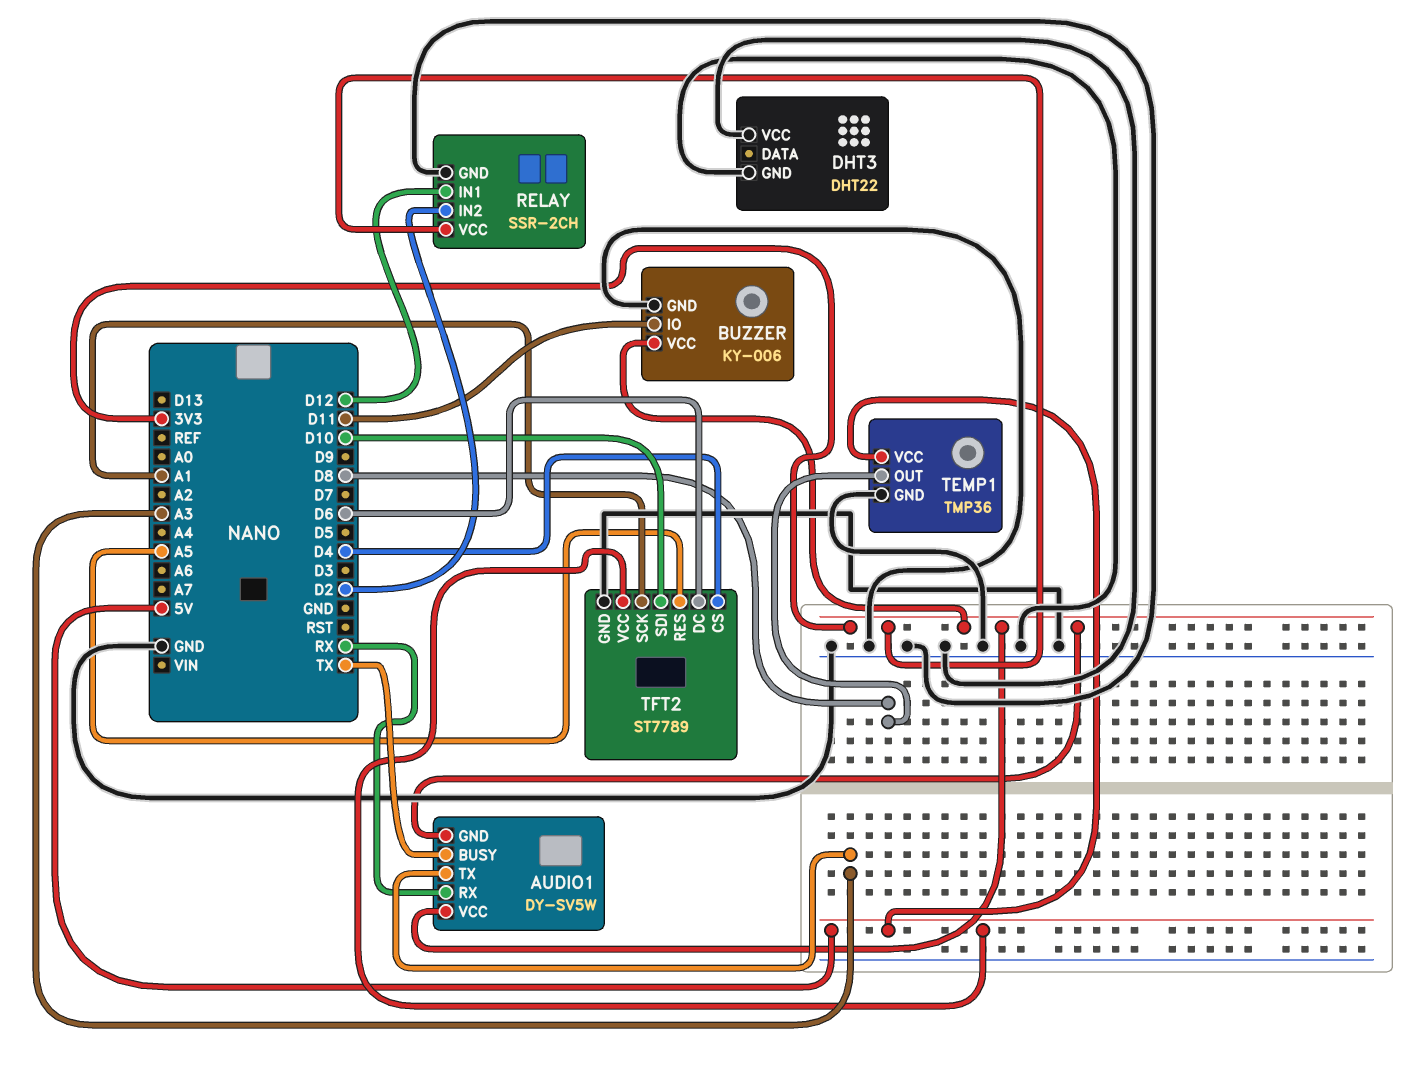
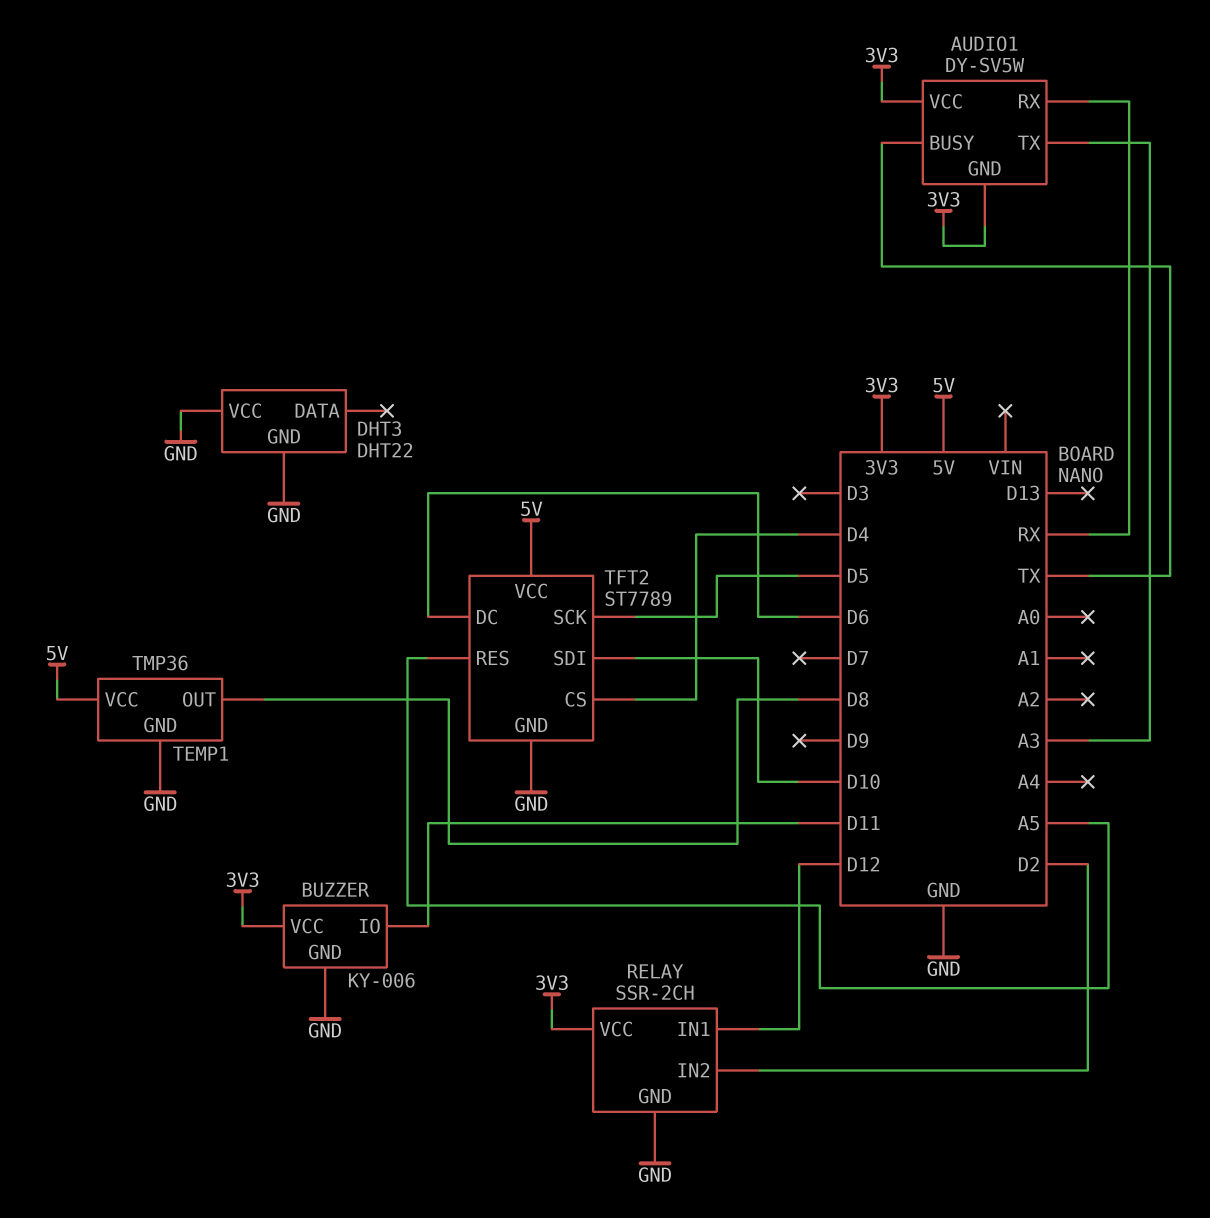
TFT2 pin SCK: A1 -> D5

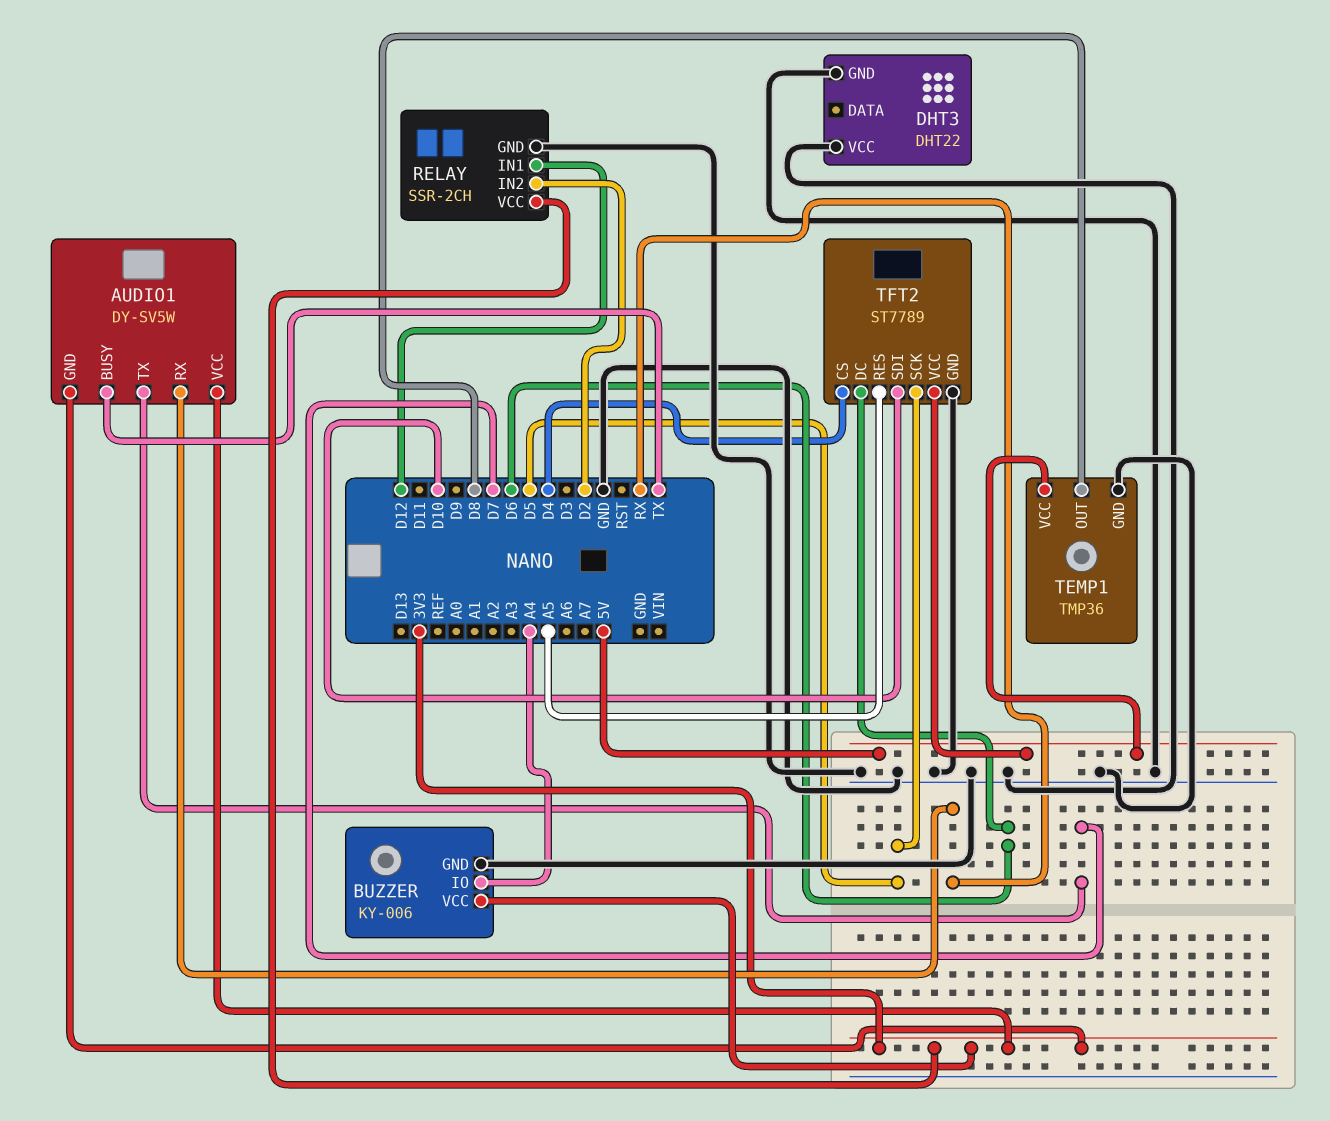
AUDIO1 pin TX: A3 -> D7
BUZZER pin IO: D11 -> A4

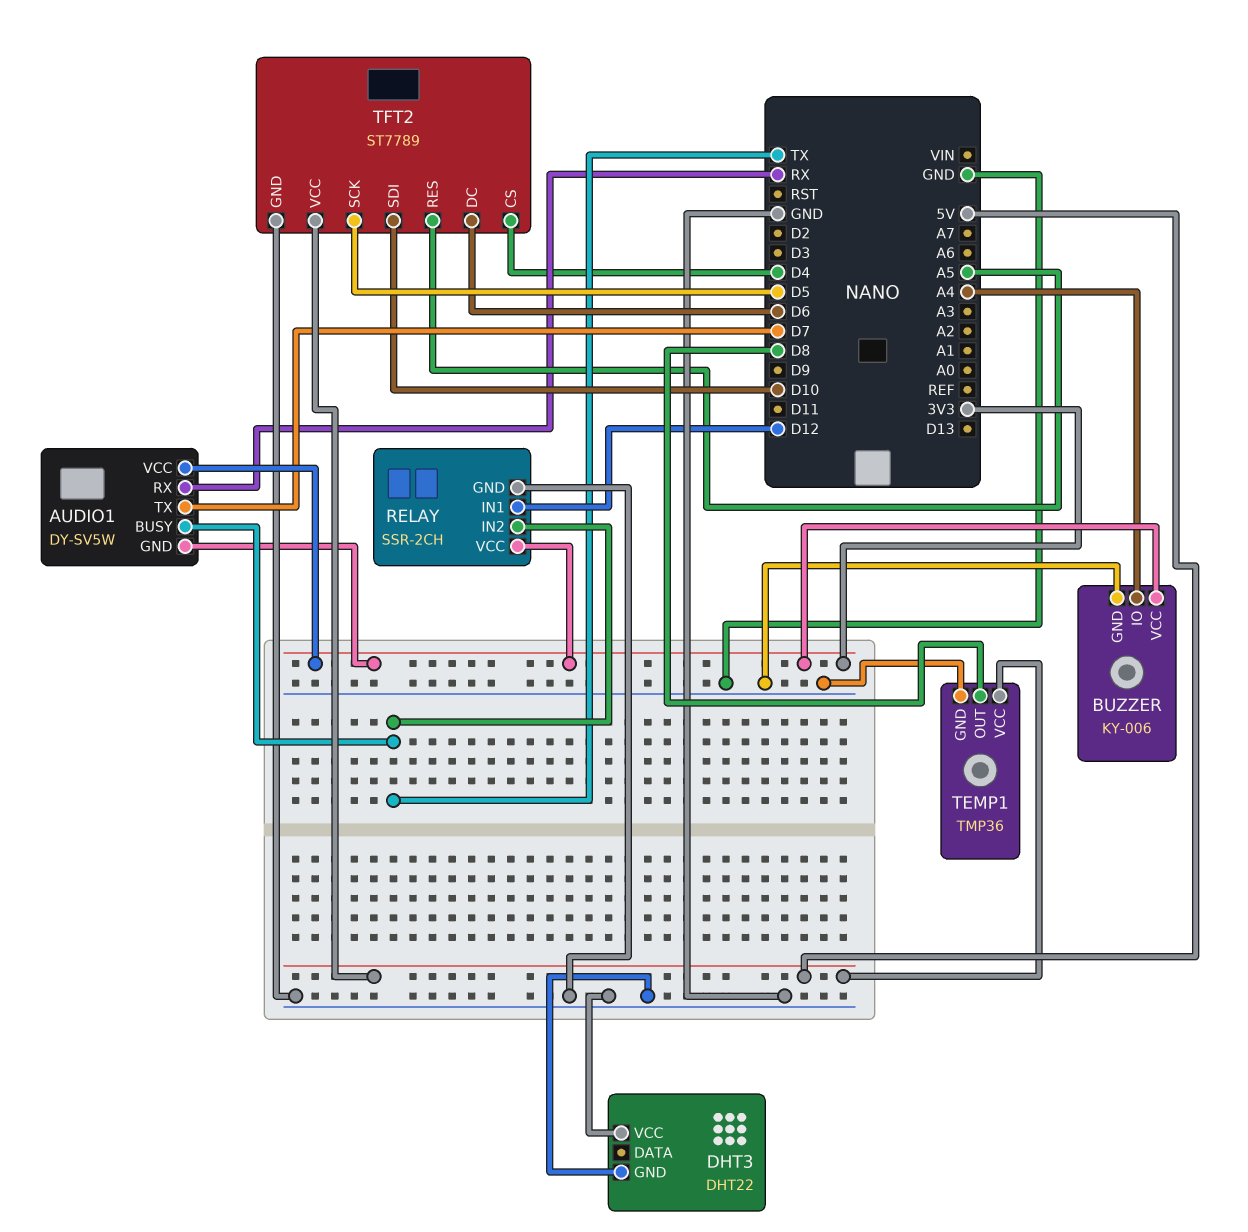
RELAY pin IN2: D2 -> TX

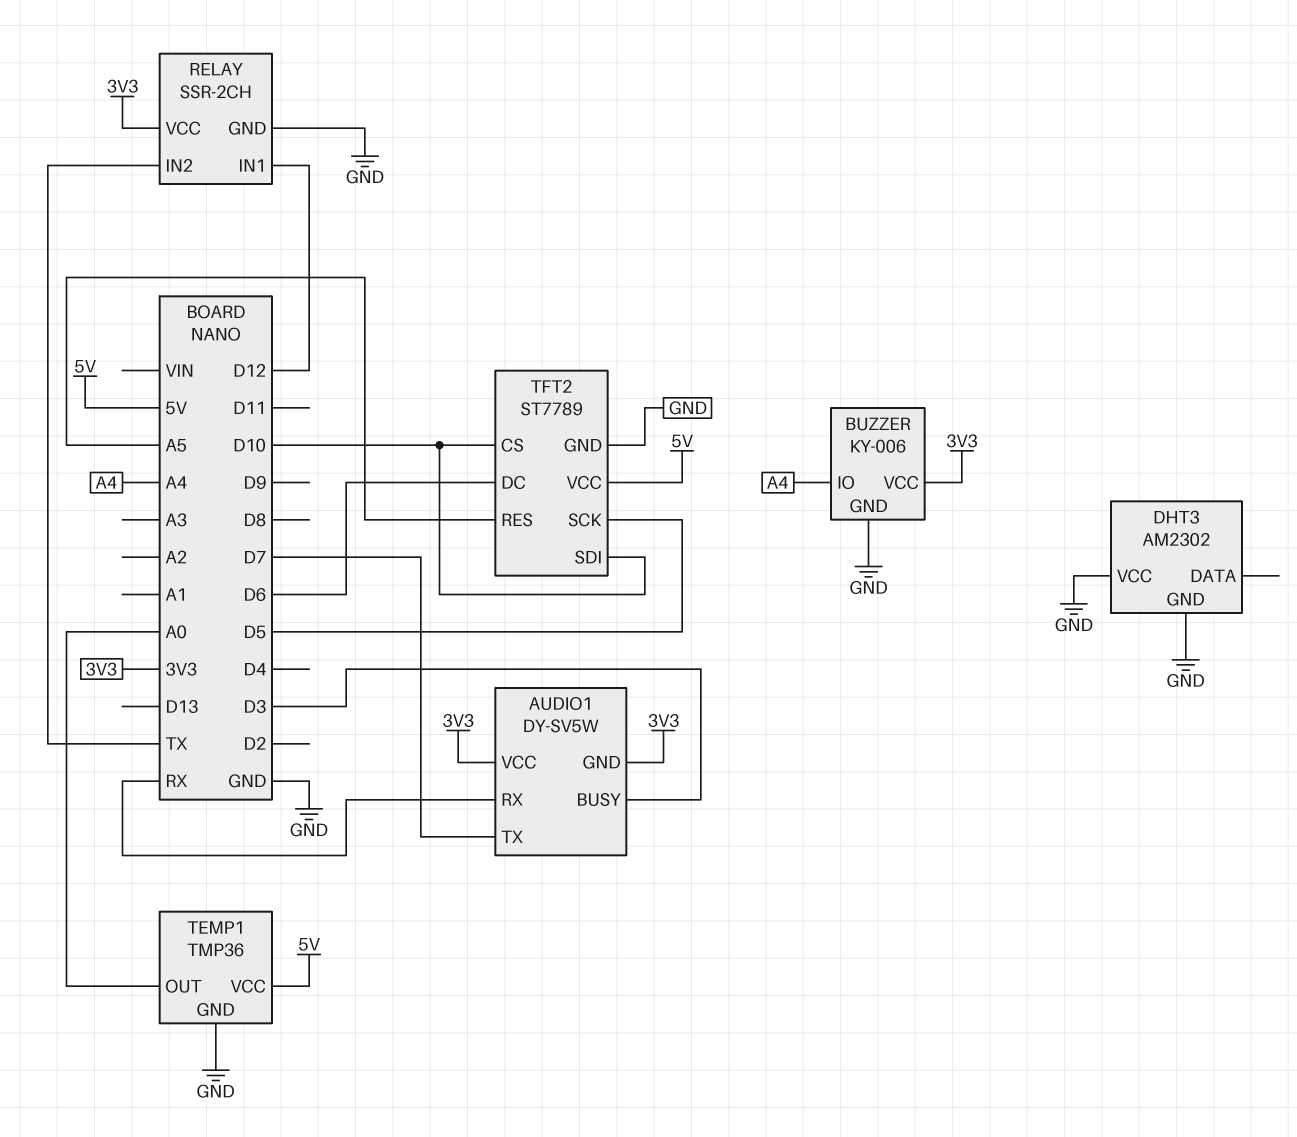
AUDIO1 pin BUSY: TX -> D3
DHT3: DHT22 -> AM2302
TEMP1 pin OUT: D8 -> A0
TFT2 pin CS: D4 -> D10

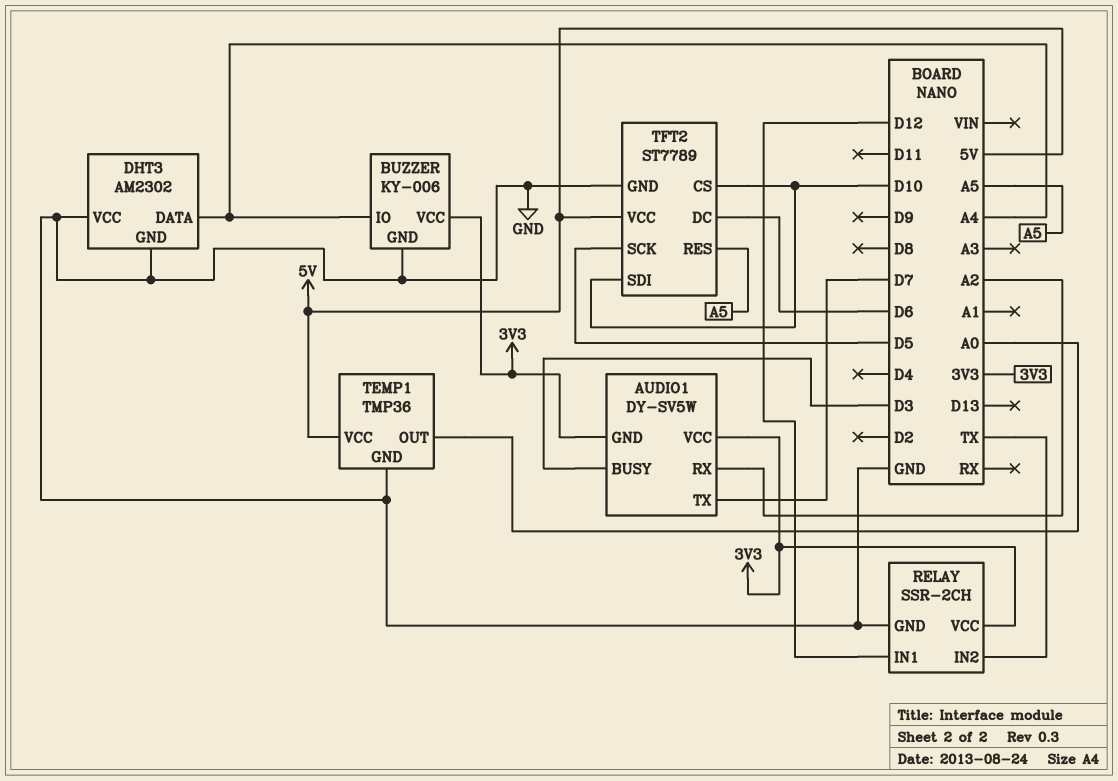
AUDIO1 pin RX: RX -> A2
DHT3 pin DATA: none -> A4

